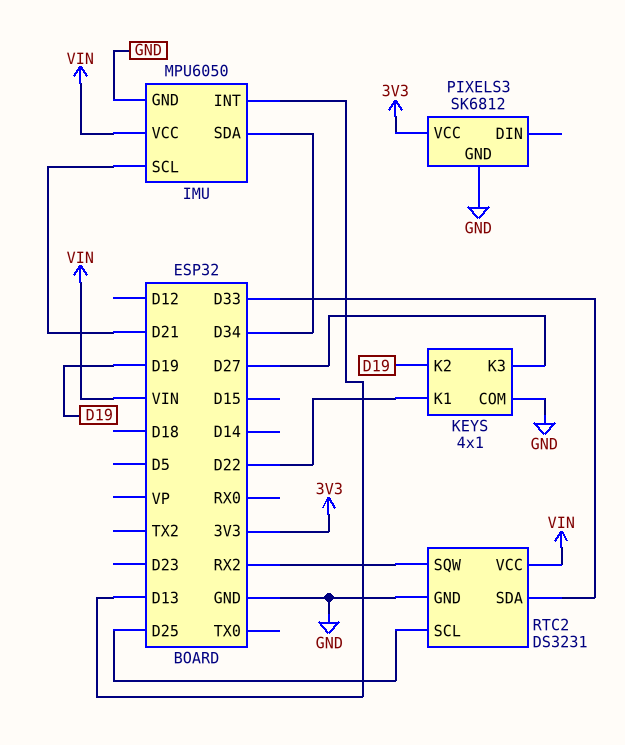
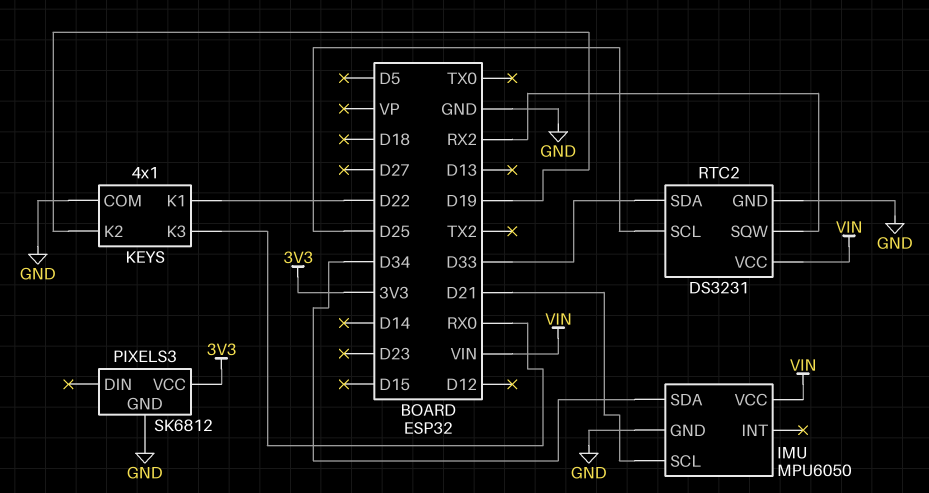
IMU pin INT: D13 -> none
KEYS pin K3: D27 -> RX0

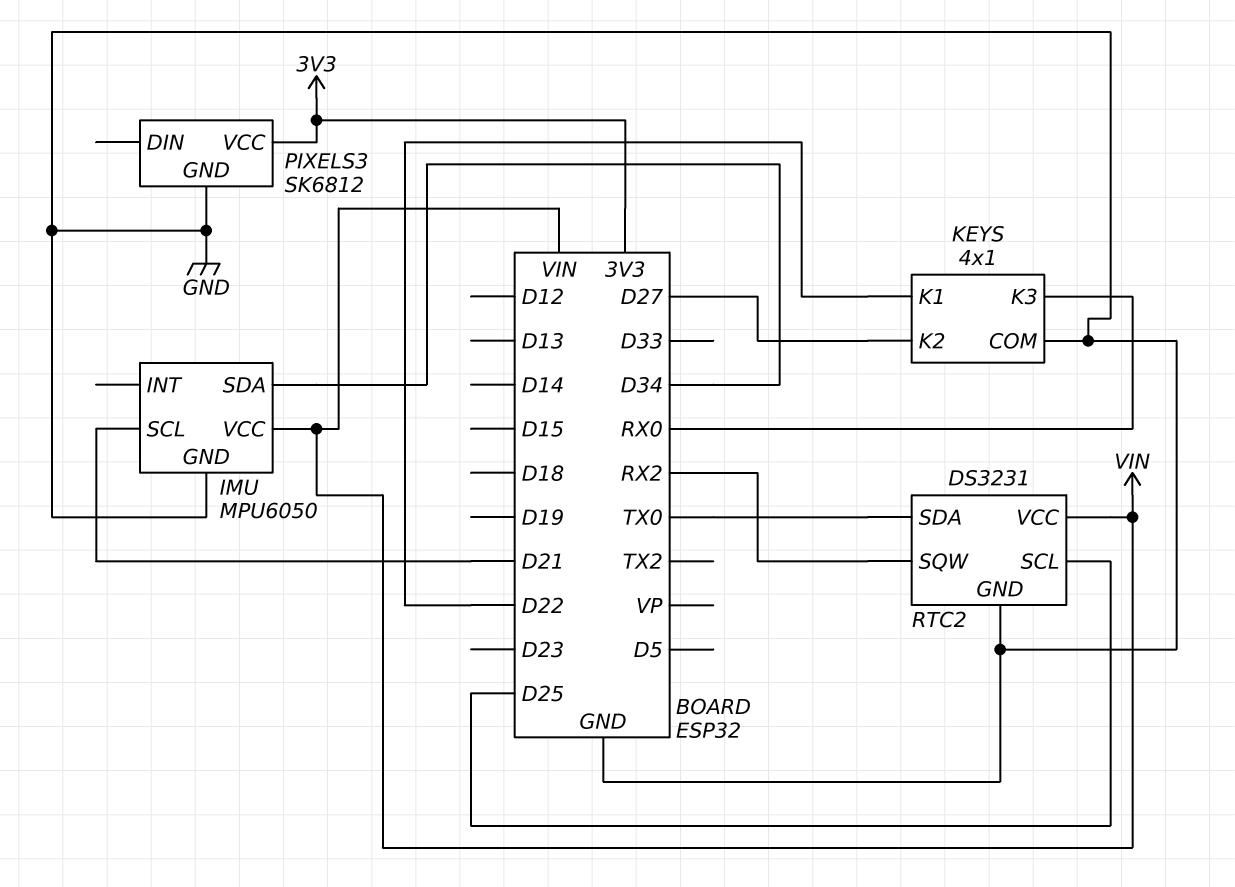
KEYS pin K2: D19 -> D27
RTC2 pin SDA: D33 -> TX0

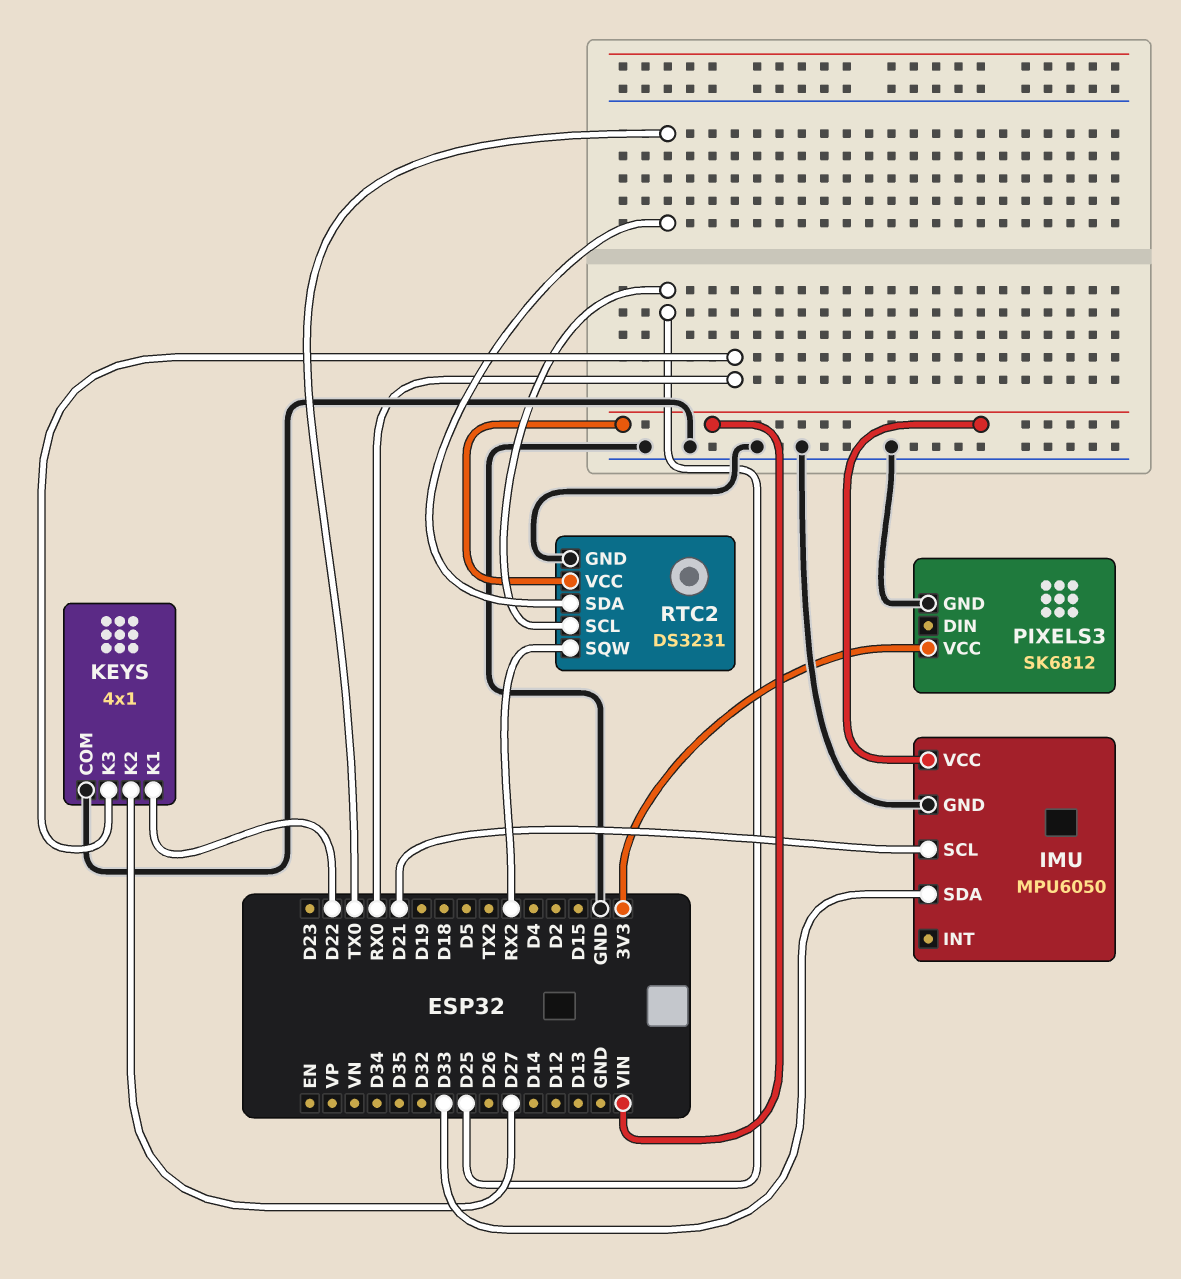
IMU pin SDA: D34 -> D33

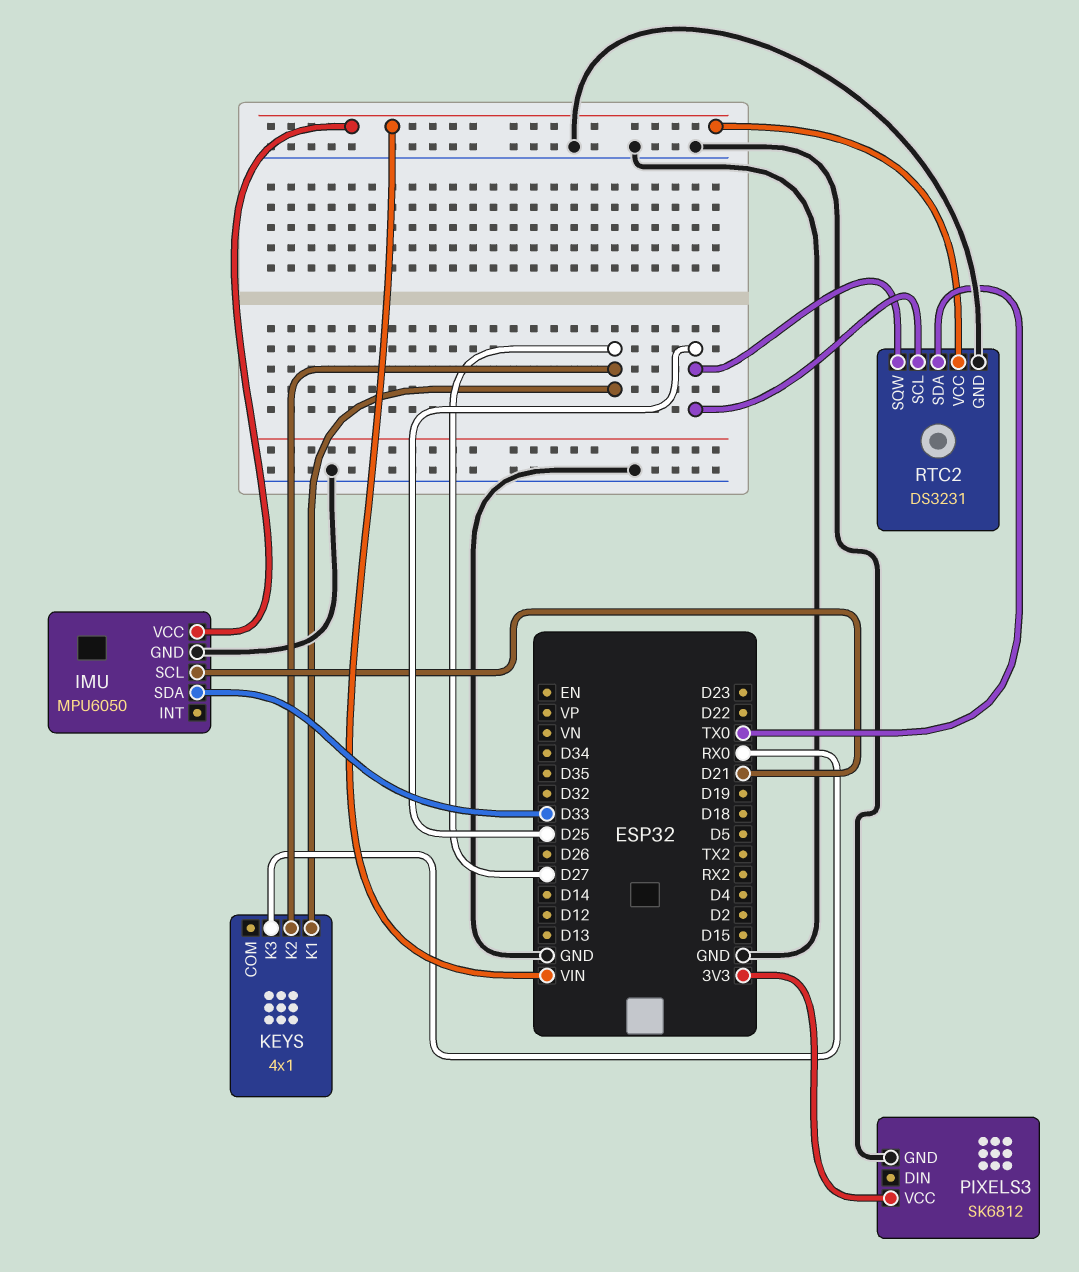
KEYS pin COM: GND -> none
KEYS pin K1: D22 -> D27
RTC2 pin SQW: RX2 -> D25

